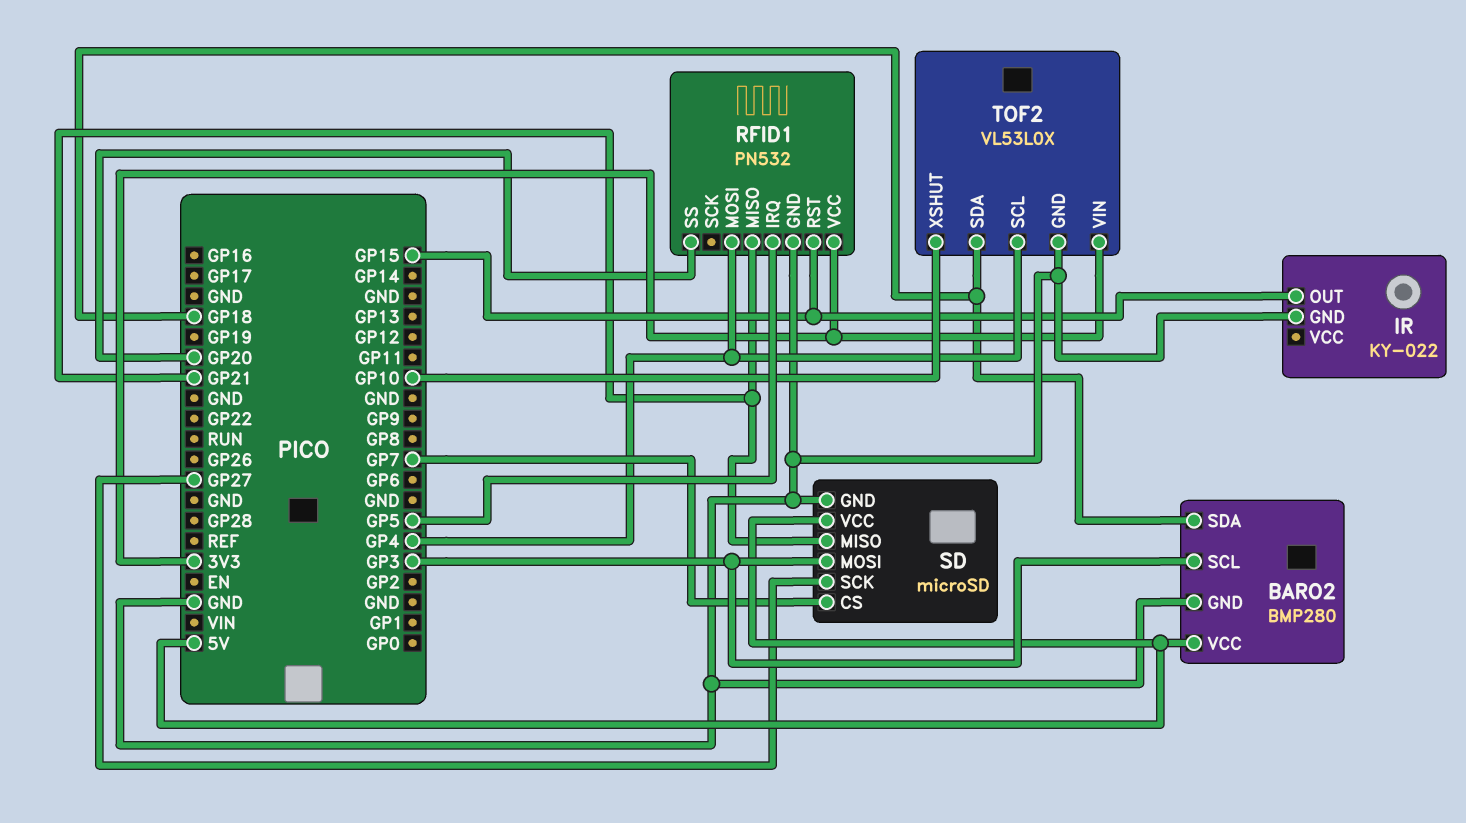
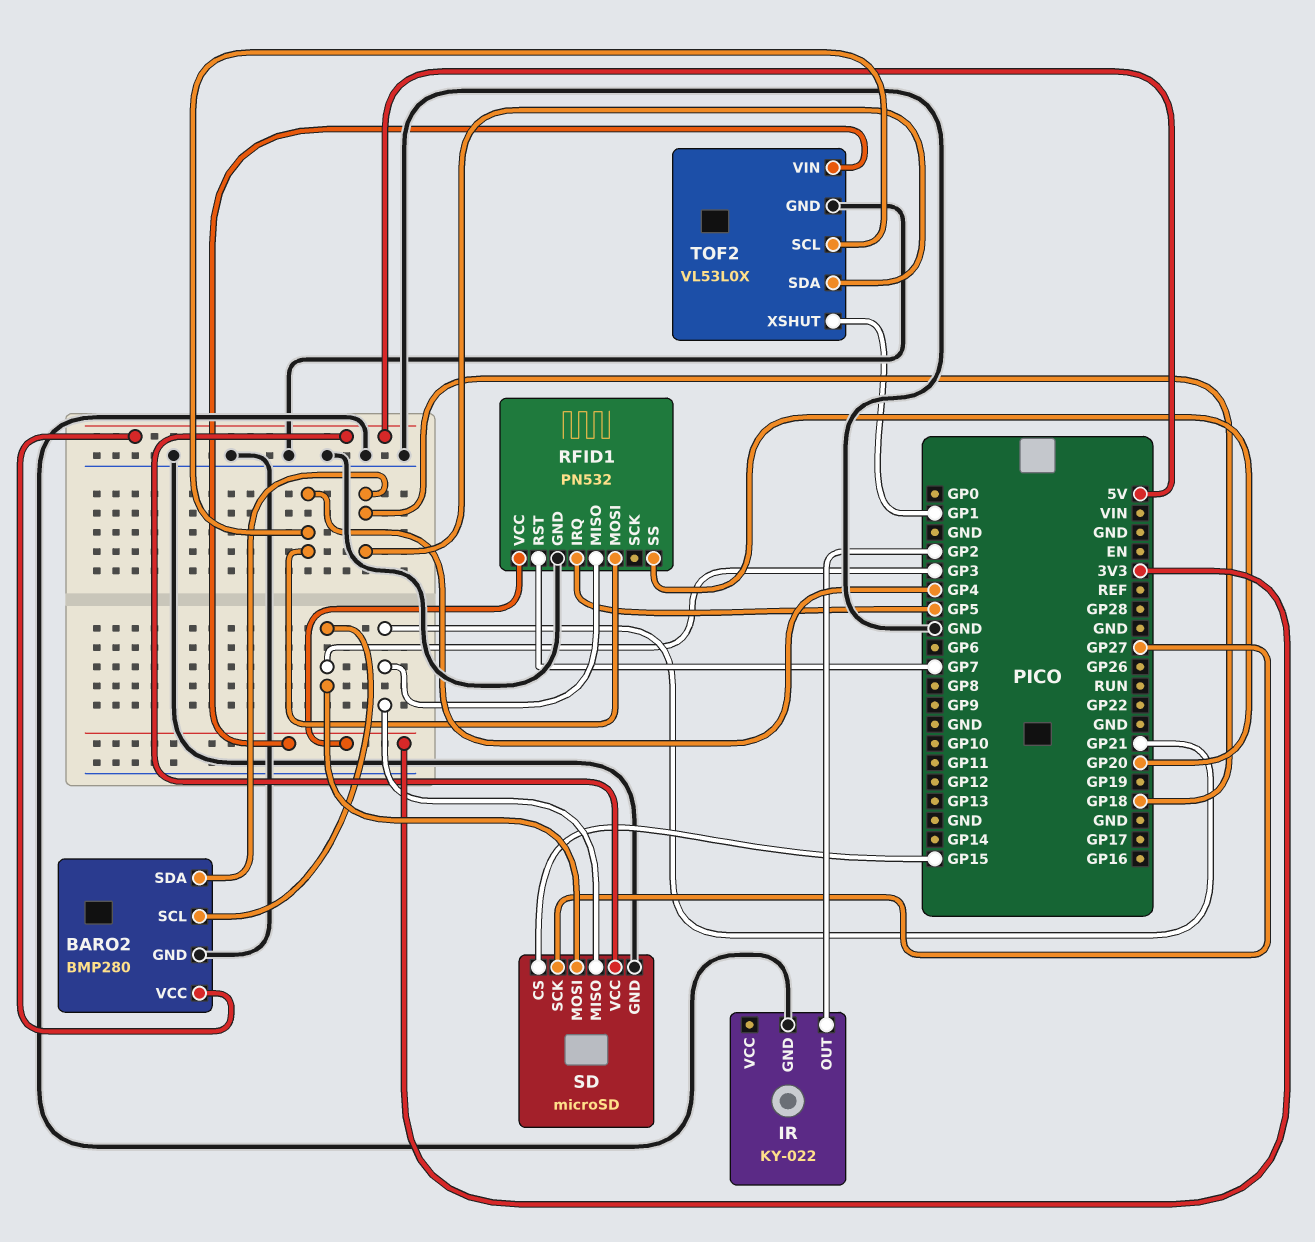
IR pin OUT: GP15 -> GP2
RFID1 pin RST: GP15 -> GP7
SD pin CS: GP7 -> GP15
TOF2 pin XSHUT: GP10 -> GP1

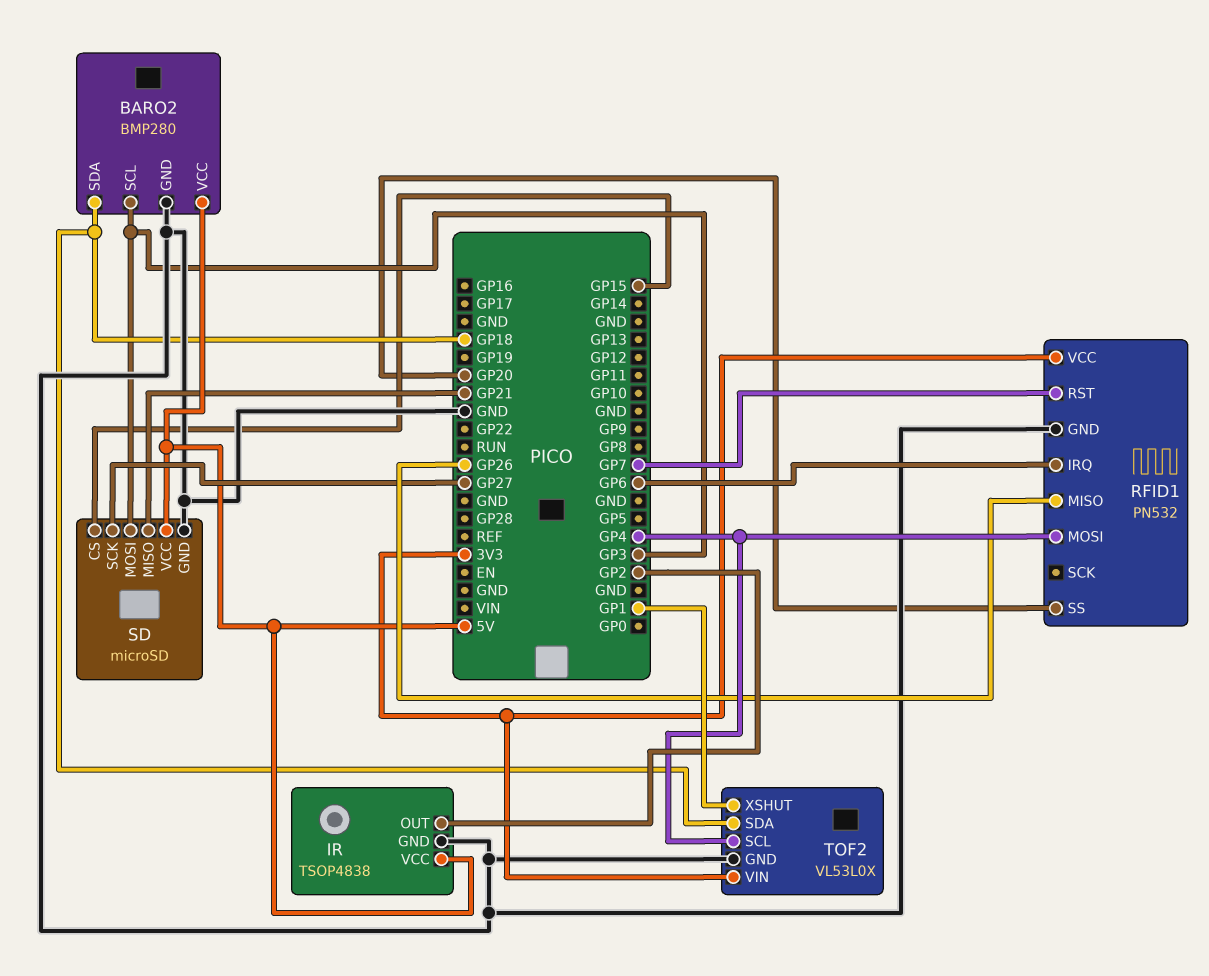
IR: KY-022 -> TSOP4838
IR pin VCC: none -> 5V
RFID1 pin IRQ: GP5 -> GP6
RFID1 pin MISO: GP21 -> GP26

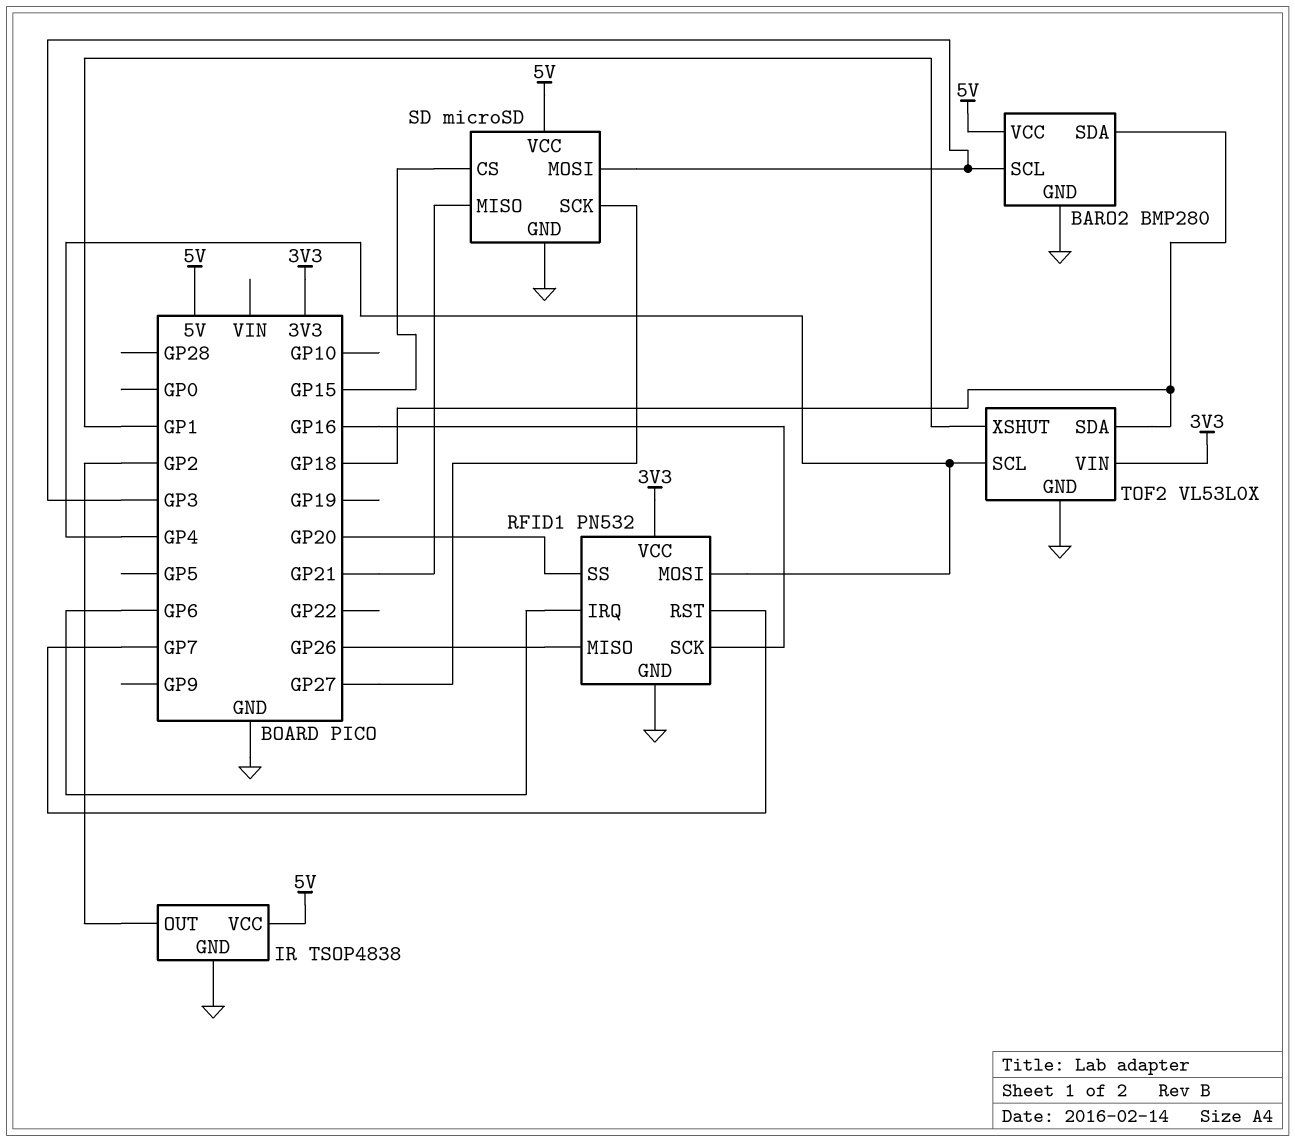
RFID1 pin SCK: none -> GP16

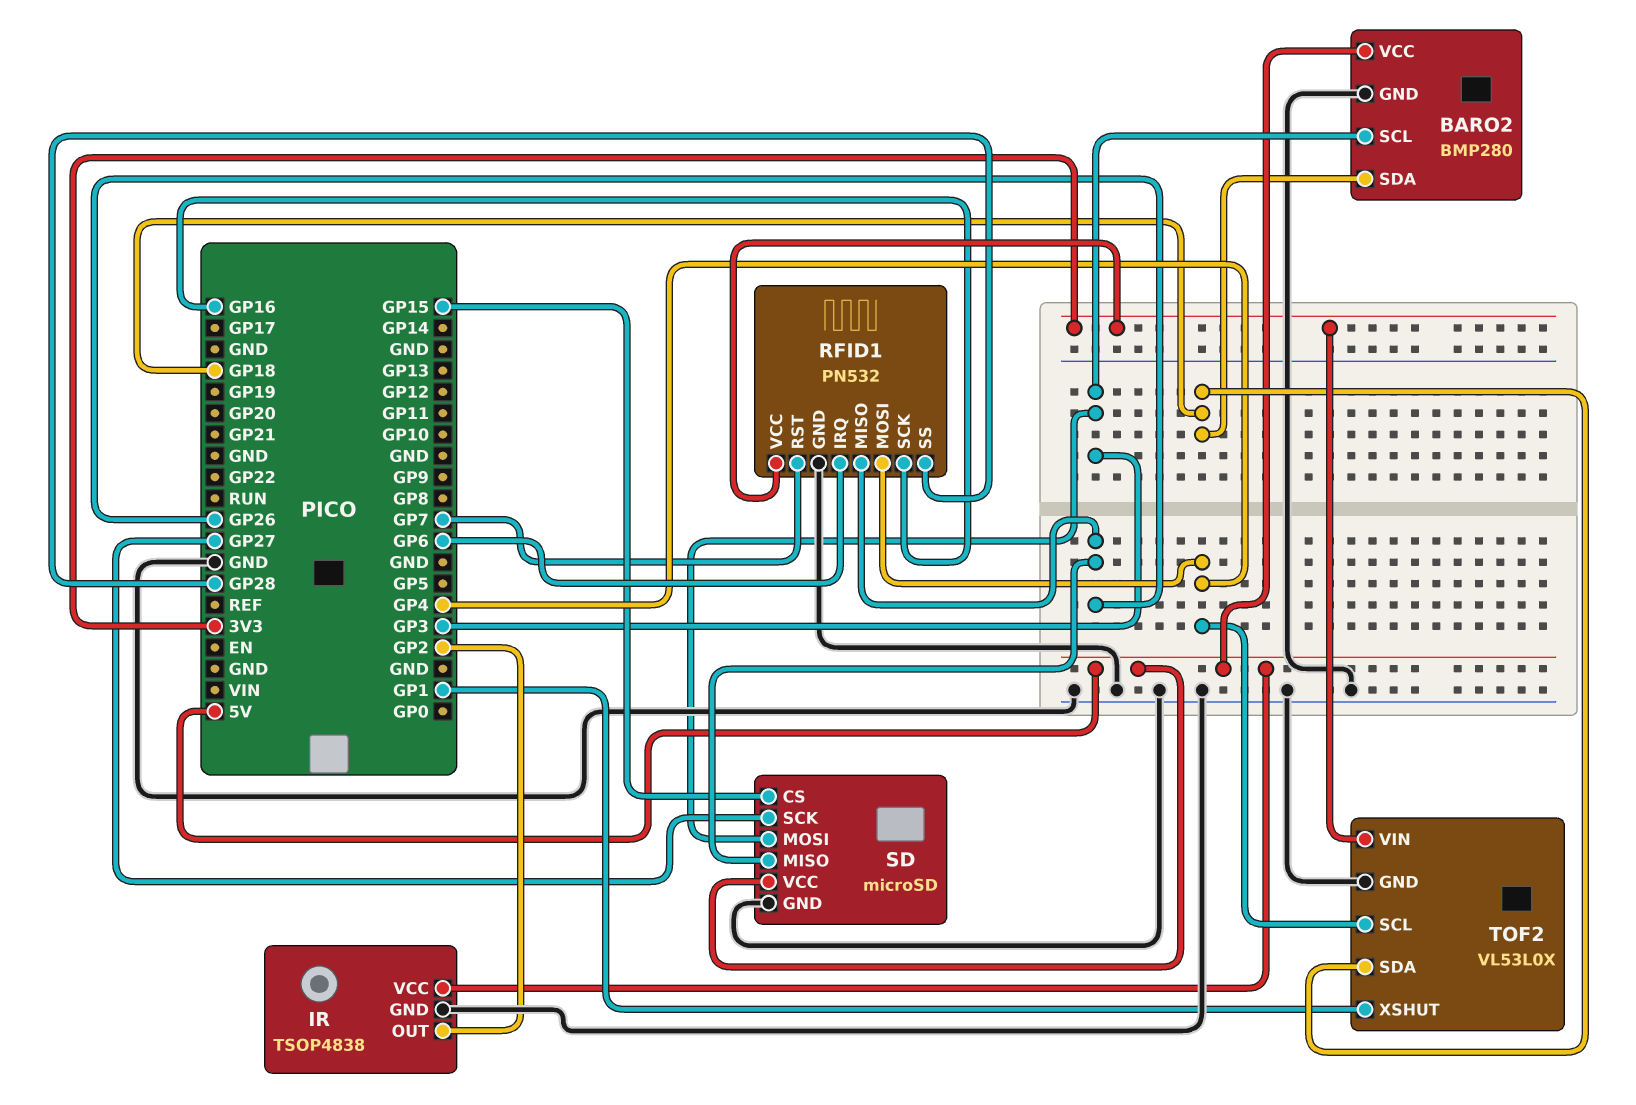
RFID1 pin SS: GP20 -> GP28
SD pin MISO: GP21 -> GP26

